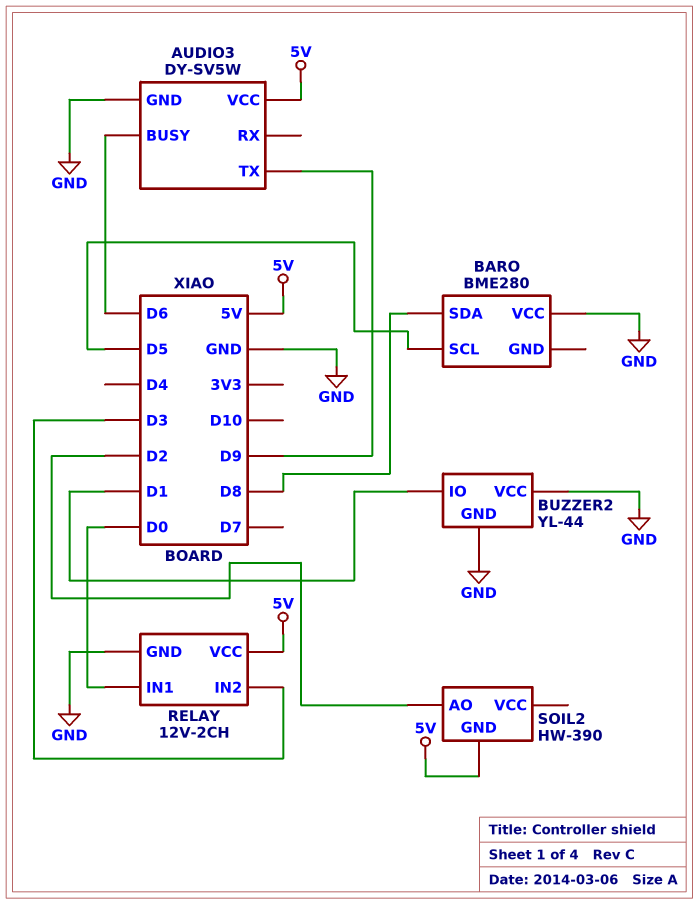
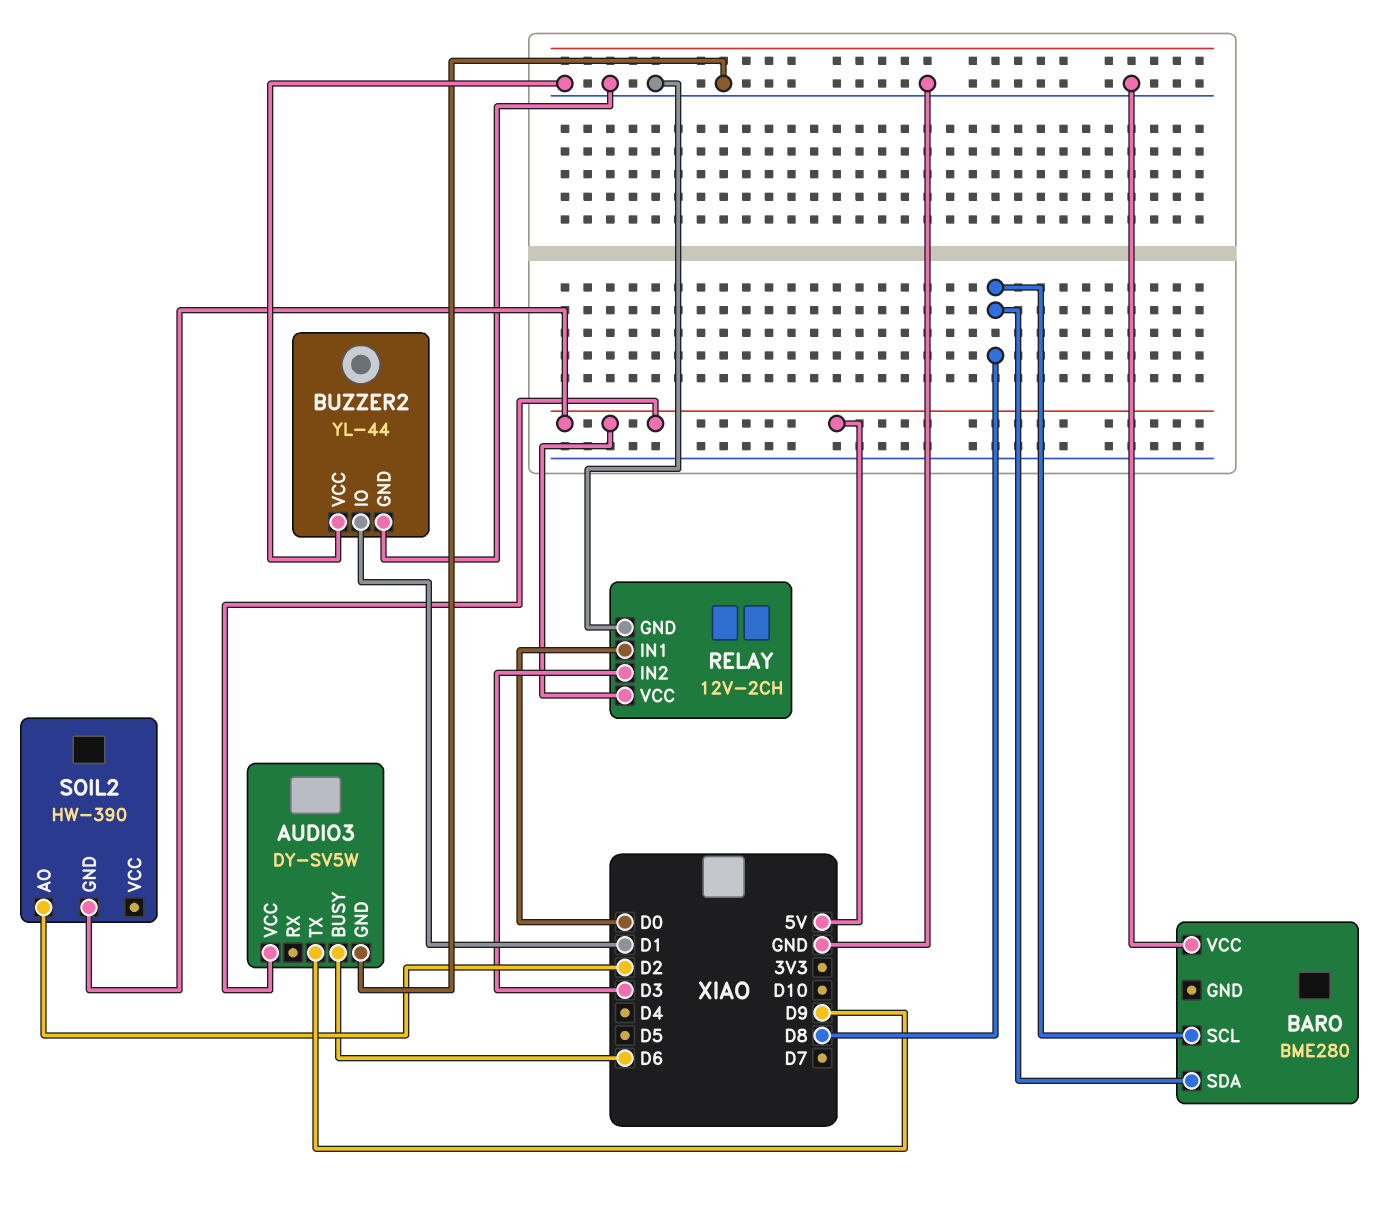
BARO pin SCL: D5 -> D8

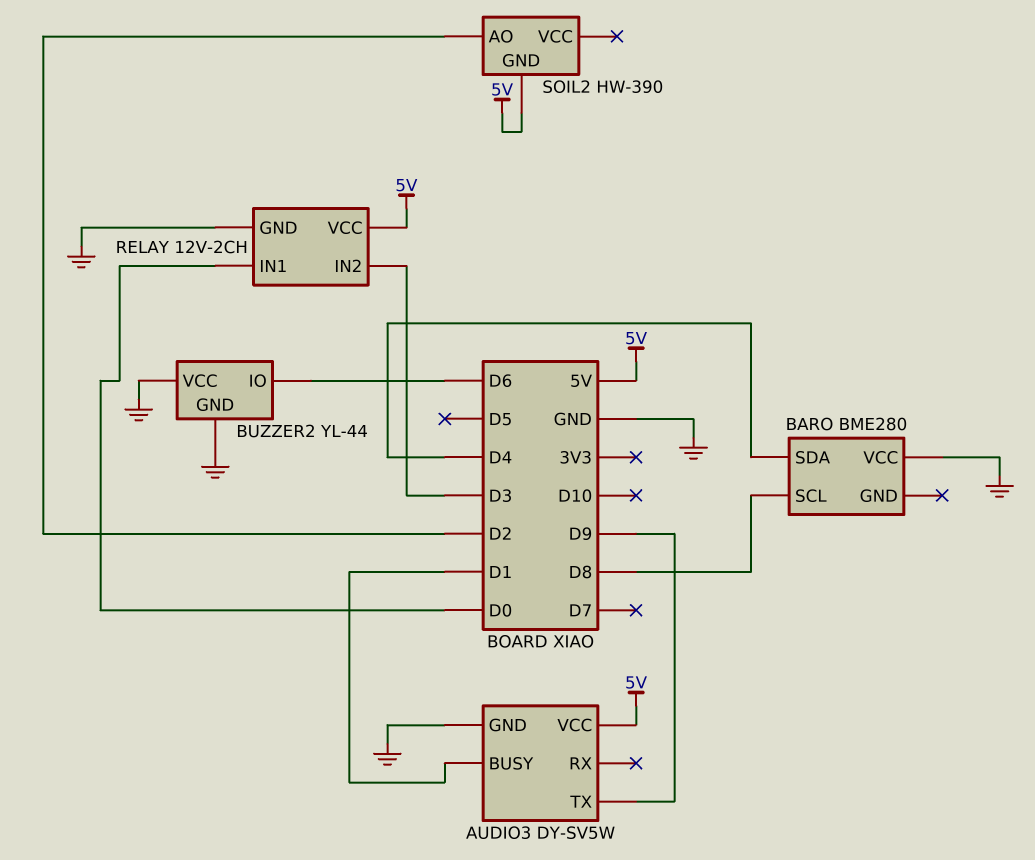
AUDIO3 pin BUSY: D6 -> D1
BARO pin SDA: D8 -> D4
BUZZER2 pin IO: D1 -> D6

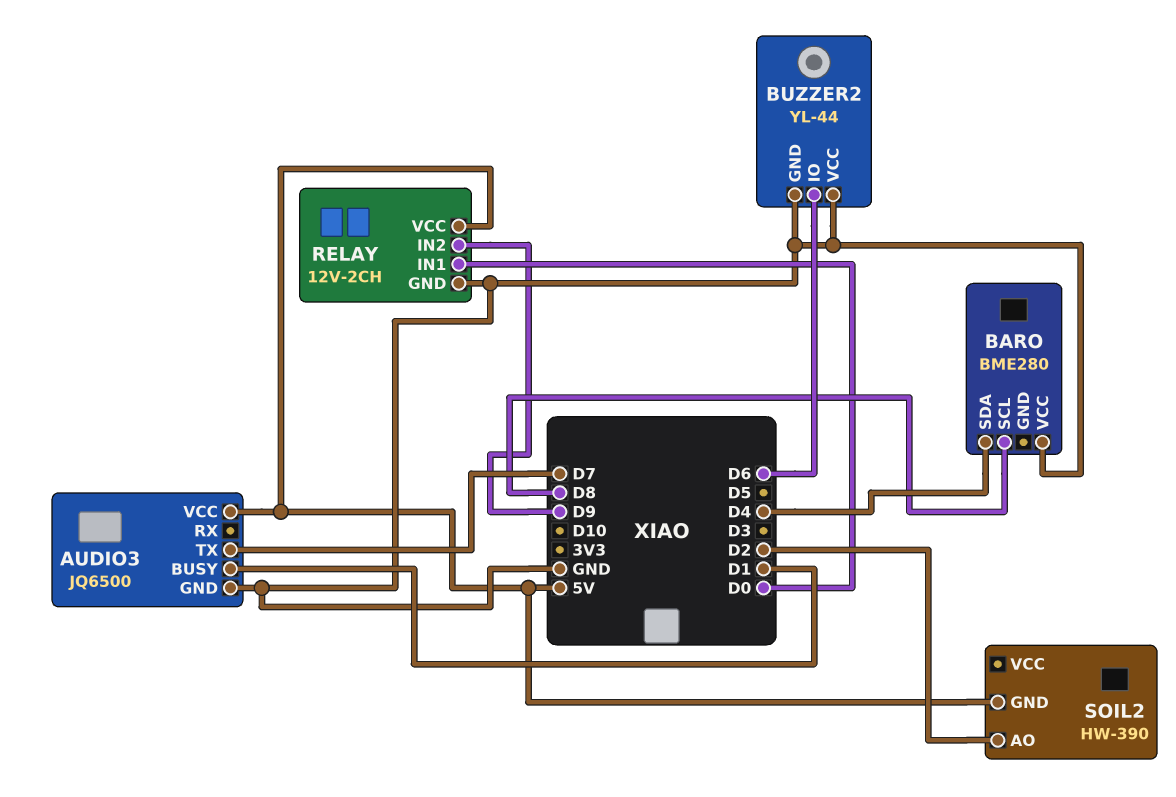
AUDIO3: DY-SV5W -> JQ6500
AUDIO3 pin TX: D9 -> D7
RELAY pin IN2: D3 -> D9

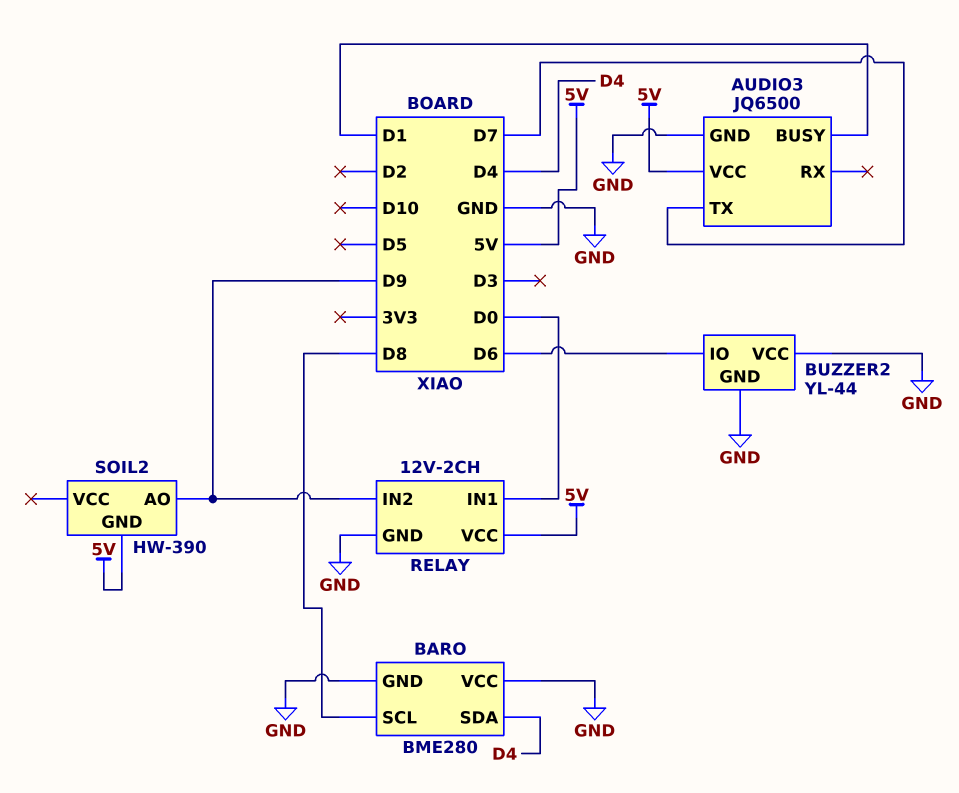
BARO pin GND: none -> GND
SOIL2 pin AO: D2 -> D9

